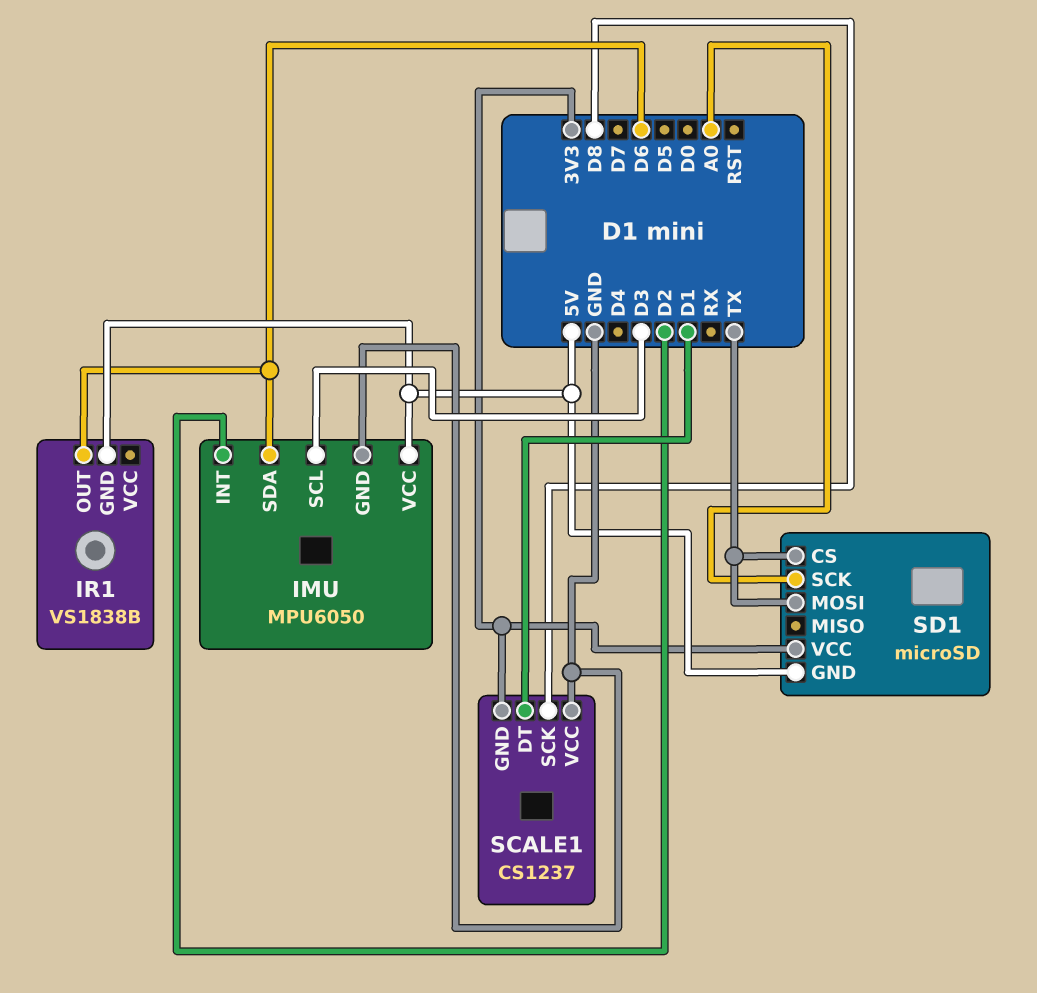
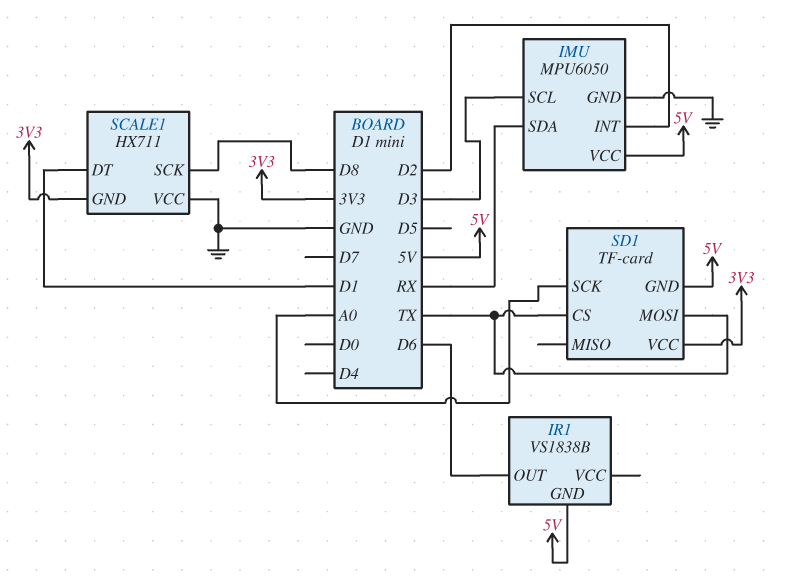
IMU pin SDA: D6 -> RX
SCALE1: CS1237 -> HX711
SD1: microSD -> TF-card

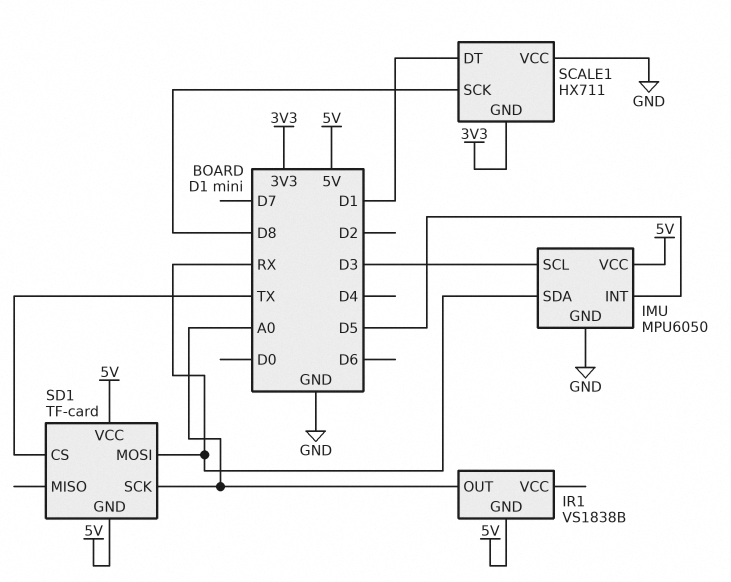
IMU pin INT: D2 -> D5
IR1 pin OUT: D6 -> A0
SD1 pin MOSI: TX -> RX
SD1 pin VCC: 3V3 -> 5V

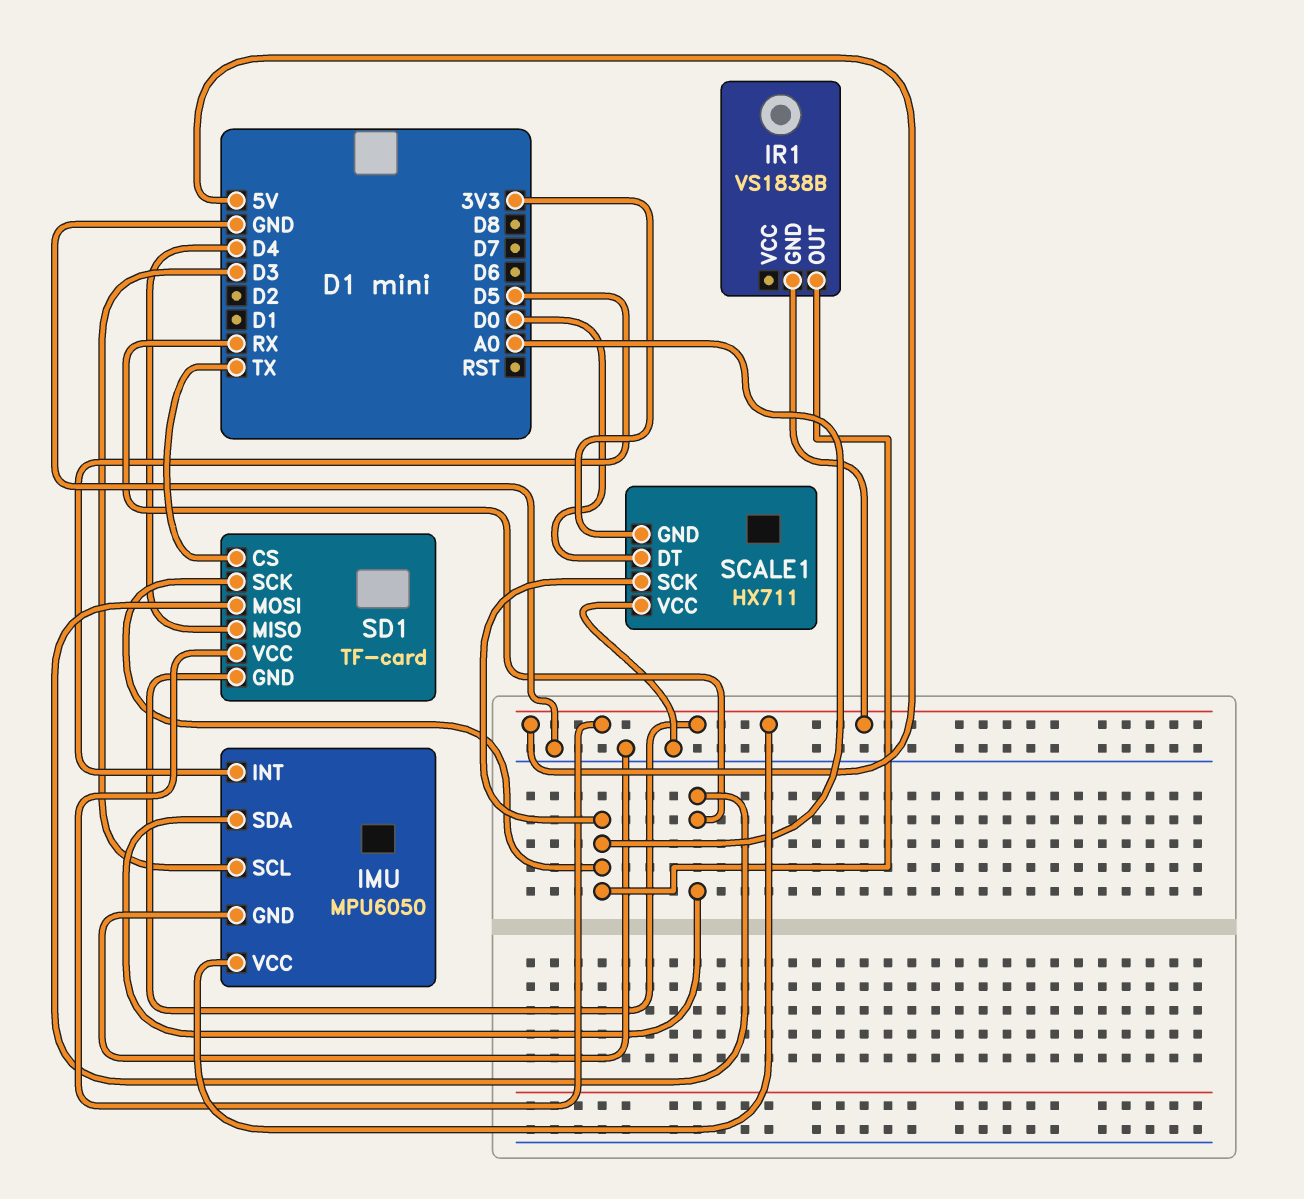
SCALE1 pin DT: D1 -> D0
SCALE1 pin SCK: D8 -> A0
SD1 pin MISO: none -> D4

